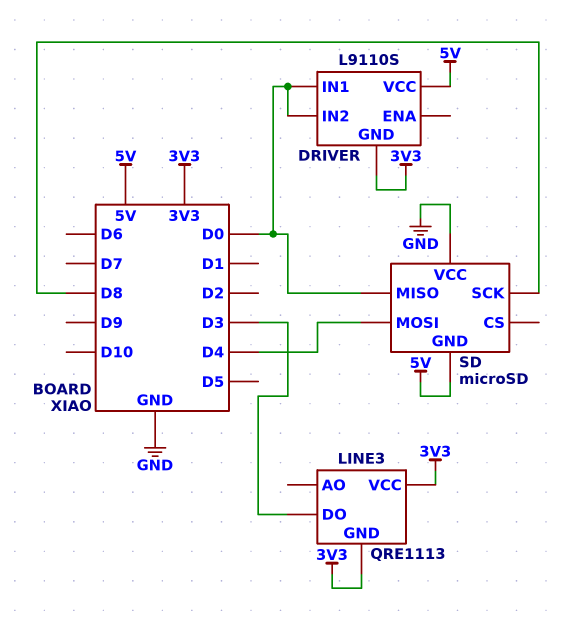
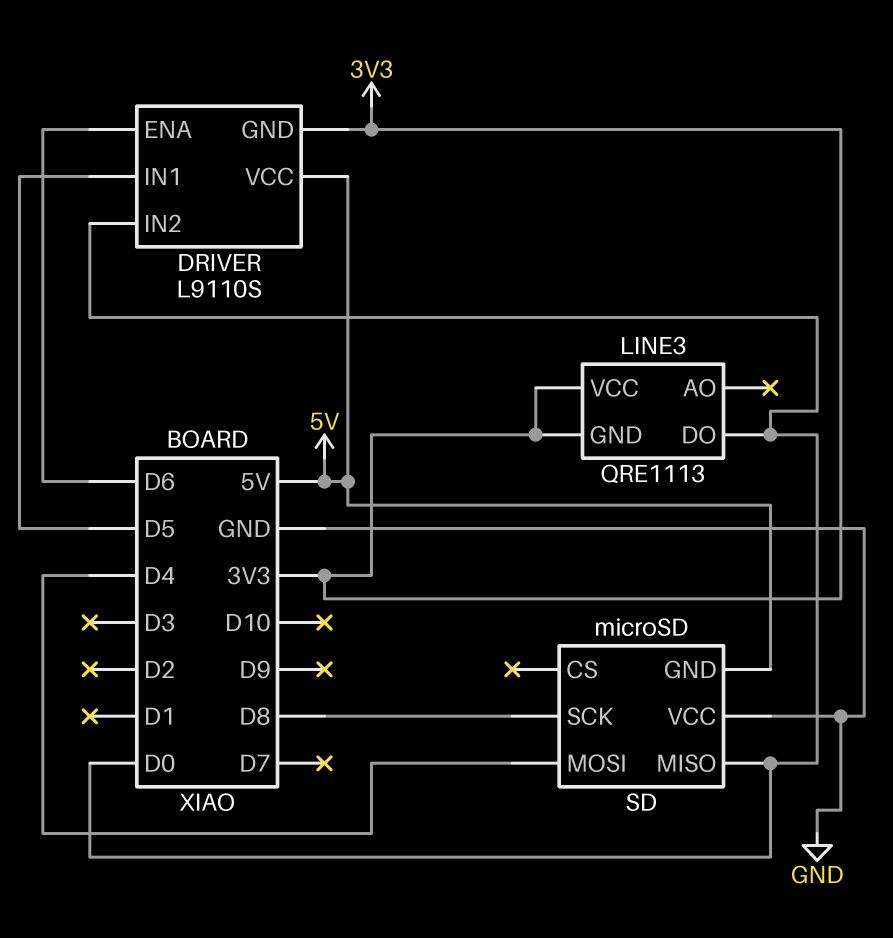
DRIVER pin ENA: none -> D6
DRIVER pin IN1: D0 -> D5
LINE3 pin DO: D3 -> D0

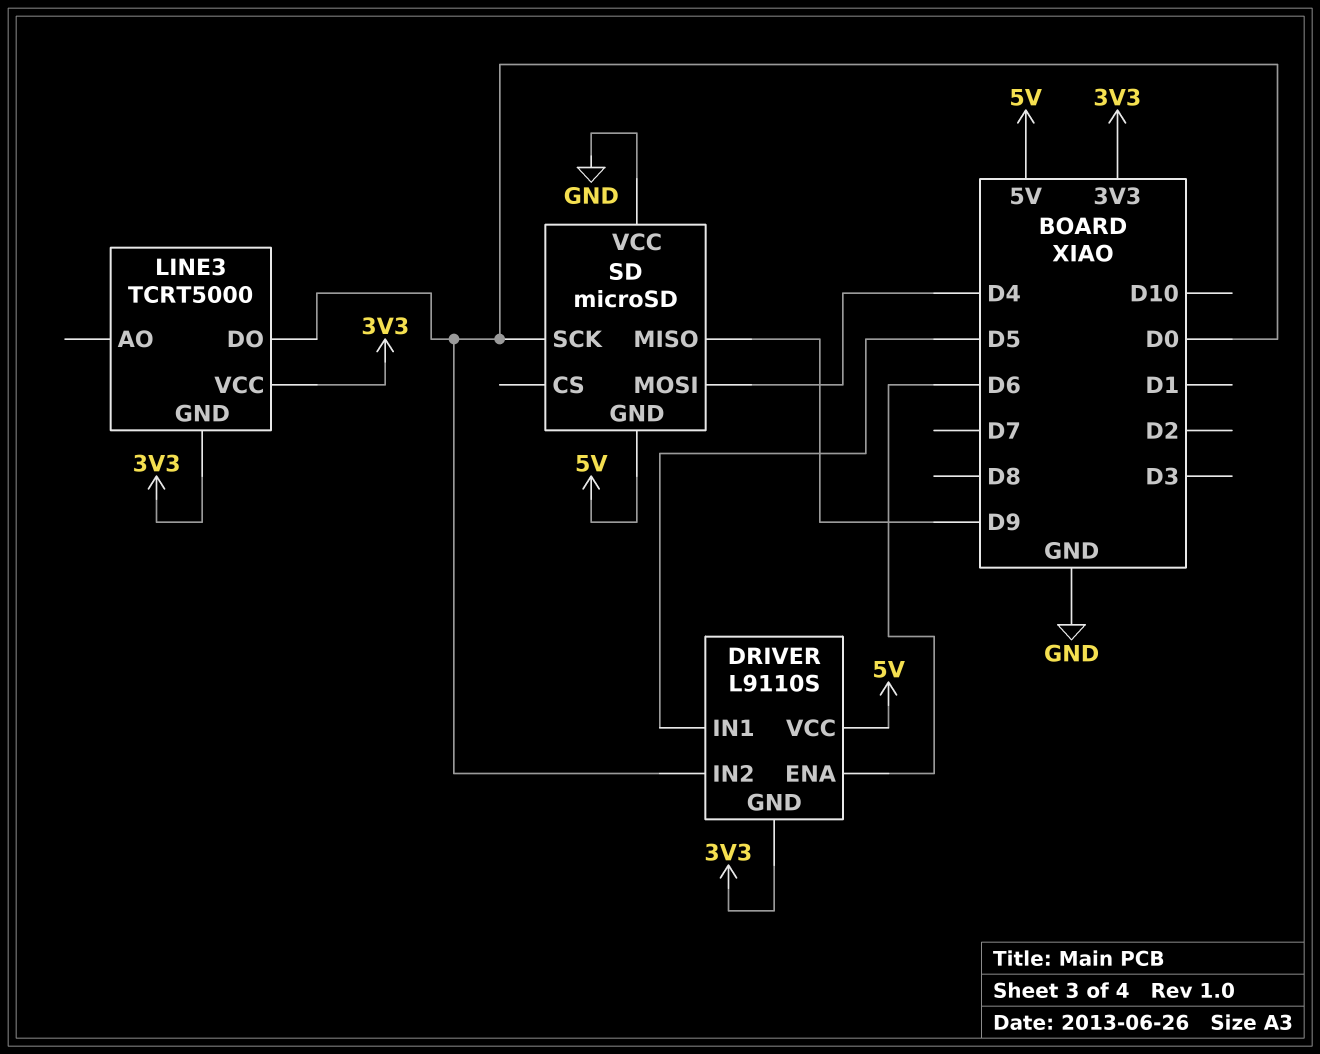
LINE3: QRE1113 -> TCRT5000
SD pin MISO: D0 -> D9
SD pin SCK: D8 -> D0

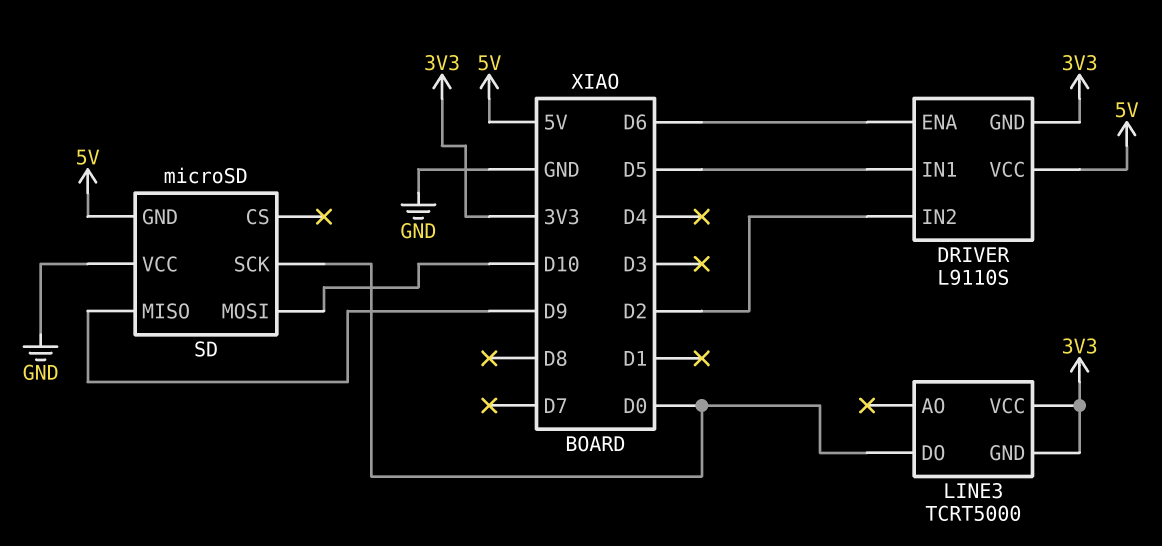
DRIVER pin IN2: D0 -> D2
SD pin MOSI: D4 -> D10

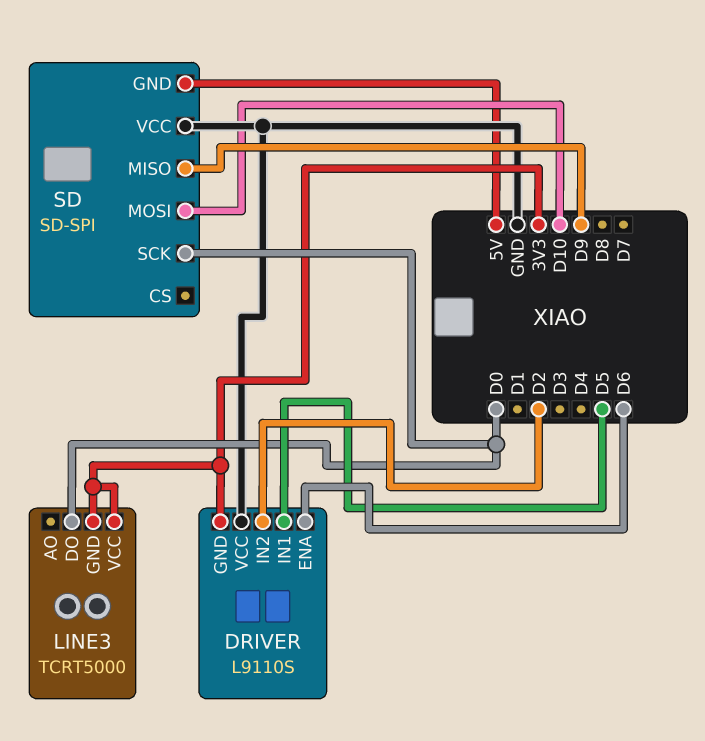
DRIVER pin VCC: 5V -> GND
SD: microSD -> SD-SPI

